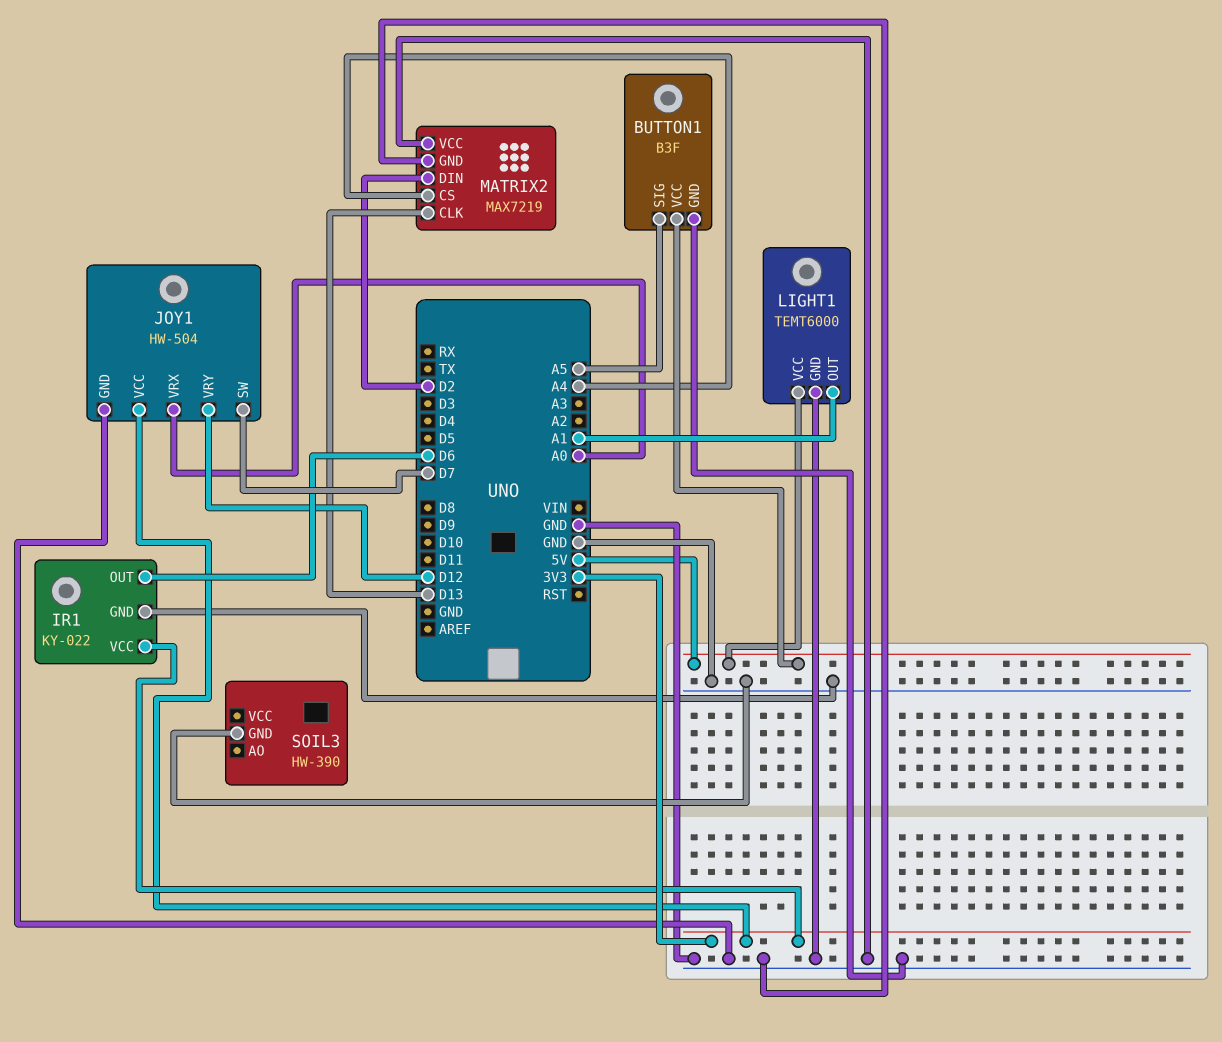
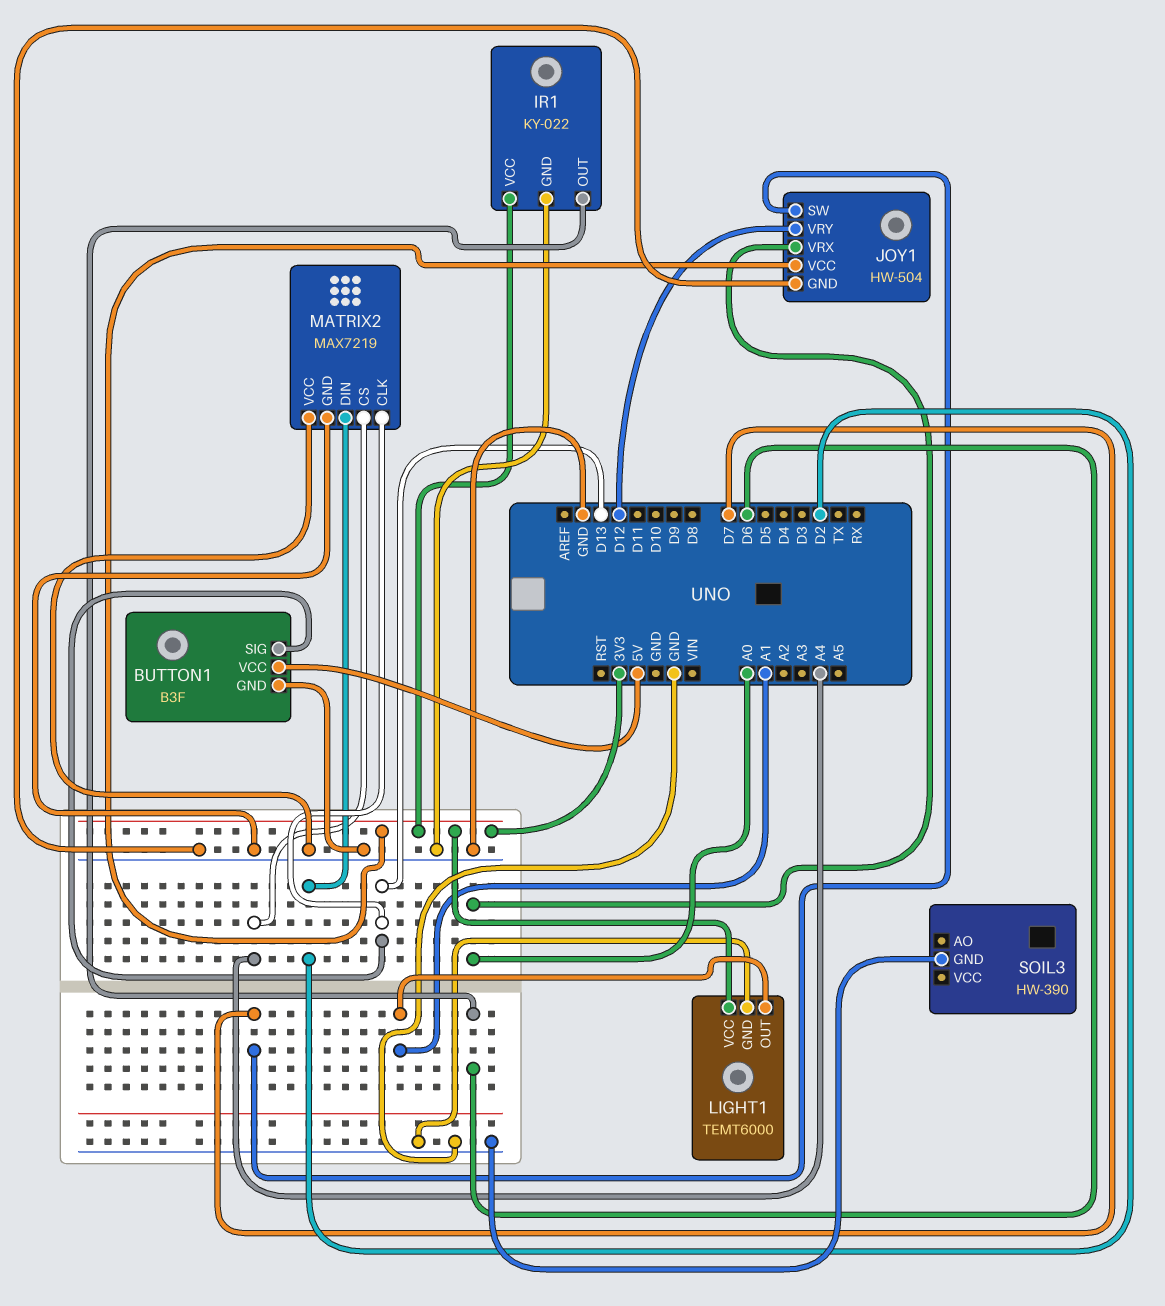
BUTTON1 pin SIG: A5 -> D13
LIGHT1 pin VCC: 5V -> 3V3

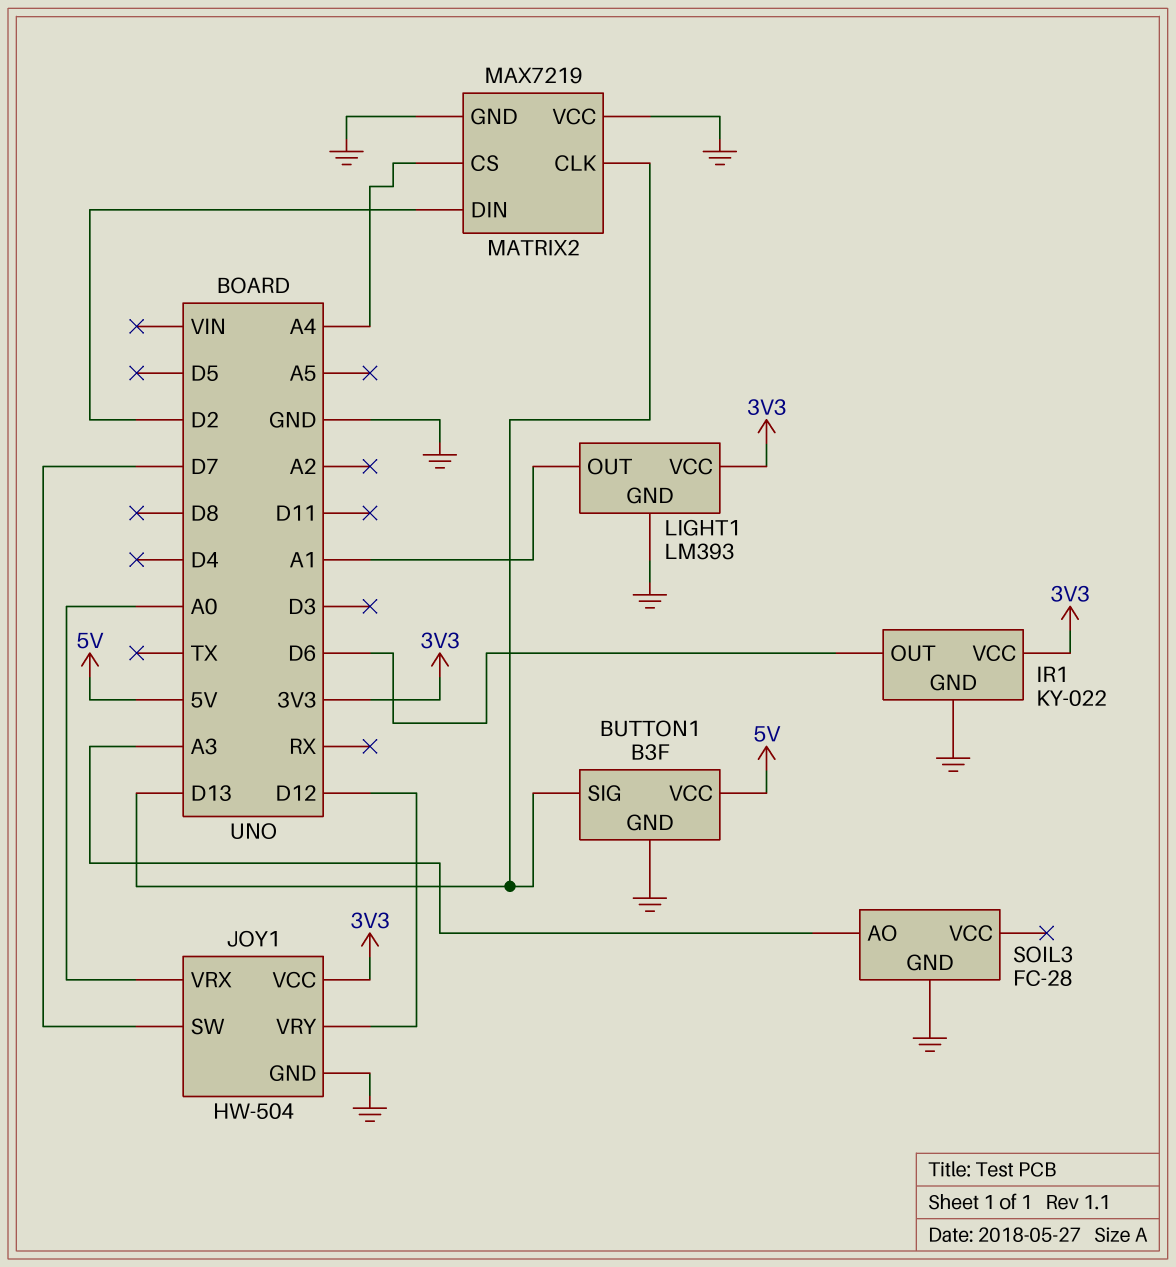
LIGHT1: TEMT6000 -> LM393
SOIL3: HW-390 -> FC-28
SOIL3 pin AO: none -> A3

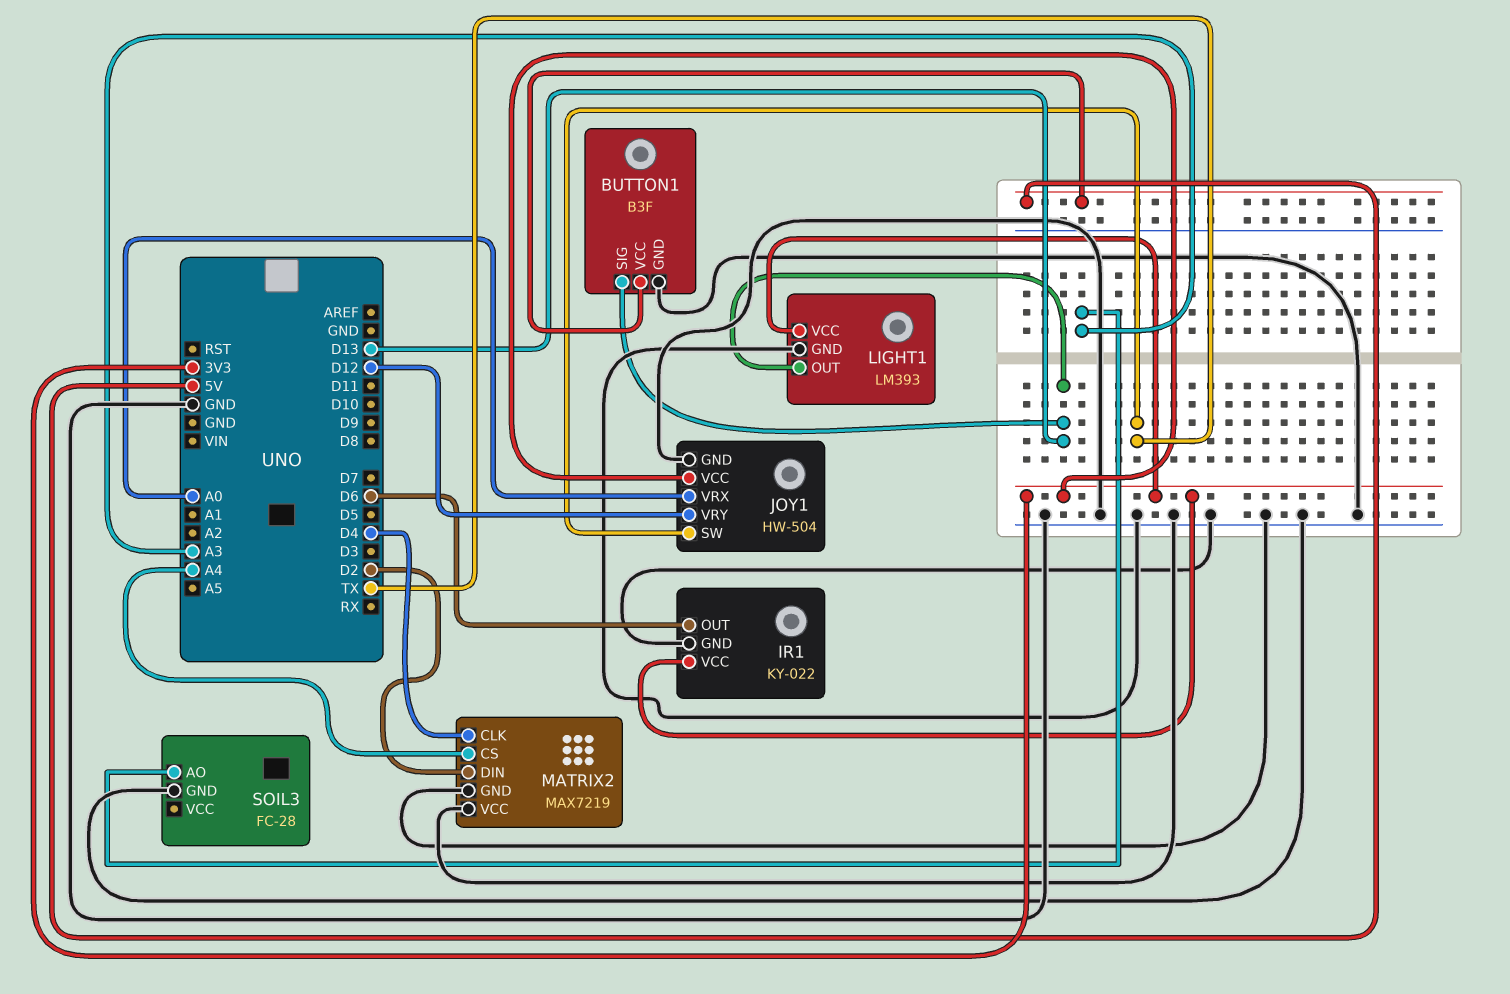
JOY1 pin SW: D7 -> TX
LIGHT1 pin OUT: A1 -> D13
MATRIX2 pin CLK: D13 -> D4

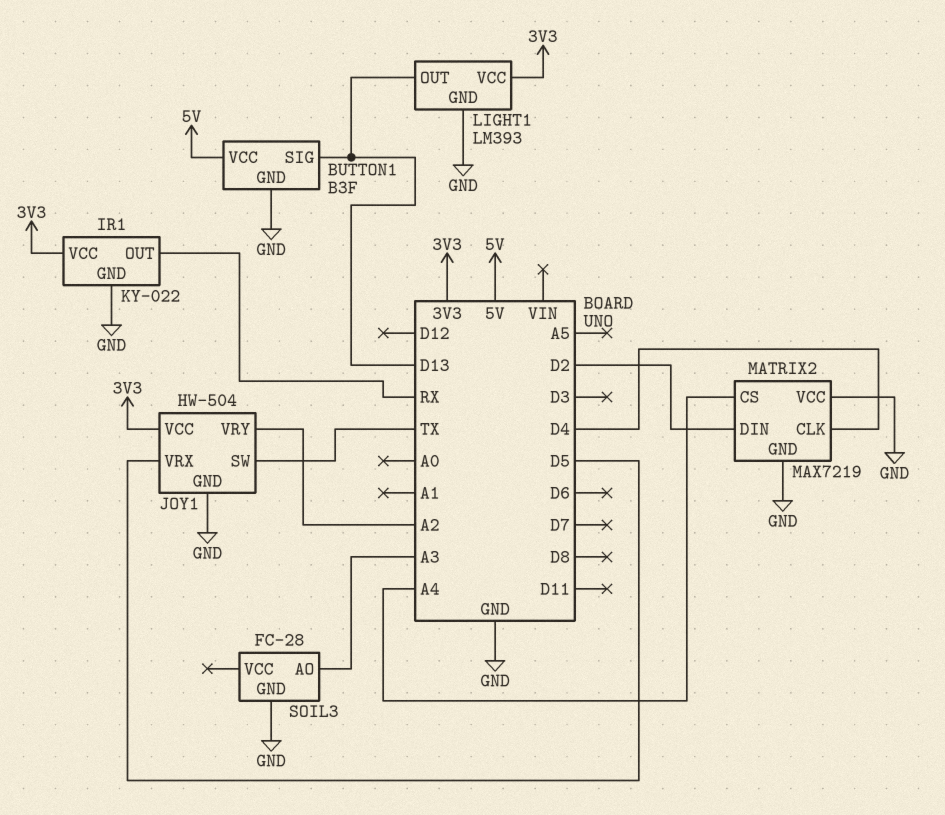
IR1 pin OUT: D6 -> RX
JOY1 pin VRX: A0 -> D5
JOY1 pin VRY: D12 -> A2

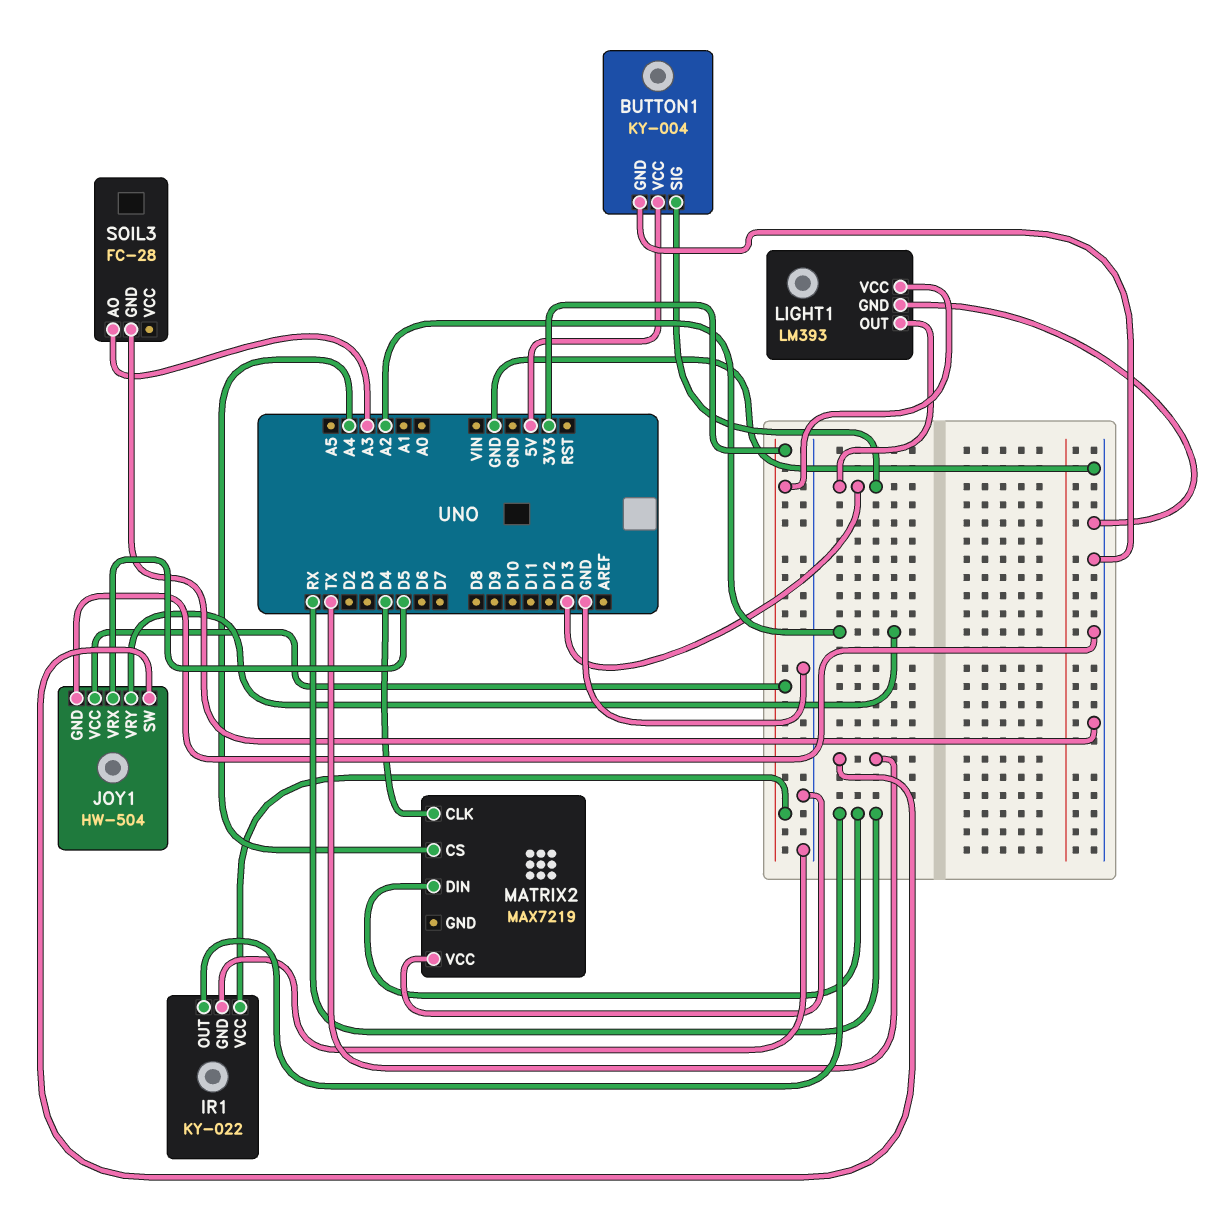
BUTTON1: B3F -> KY-004
MATRIX2 pin DIN: D2 -> RX
MATRIX2 pin GND: GND -> none

